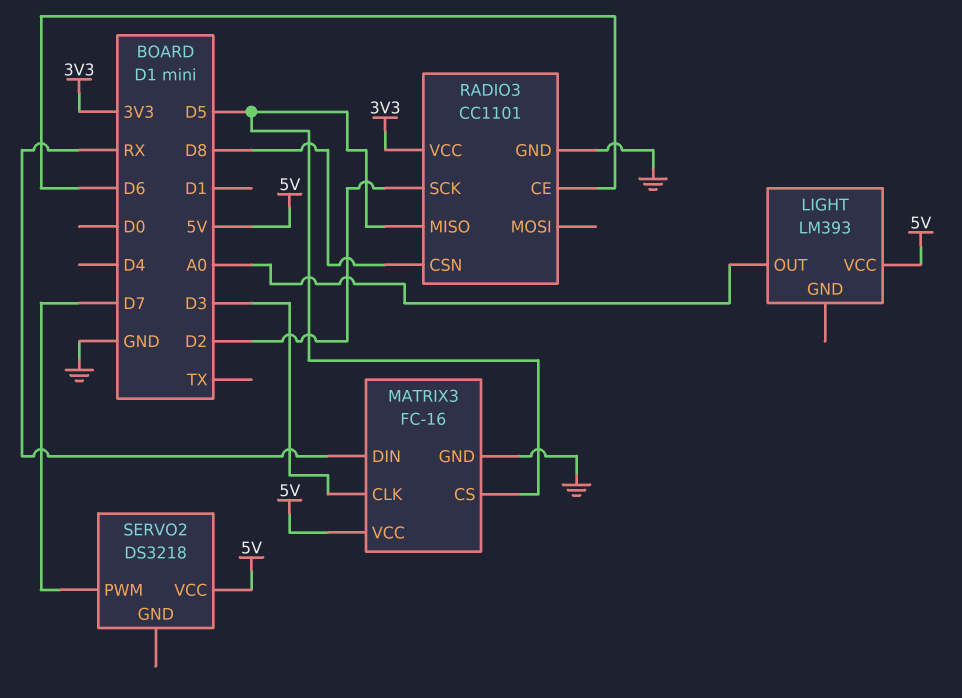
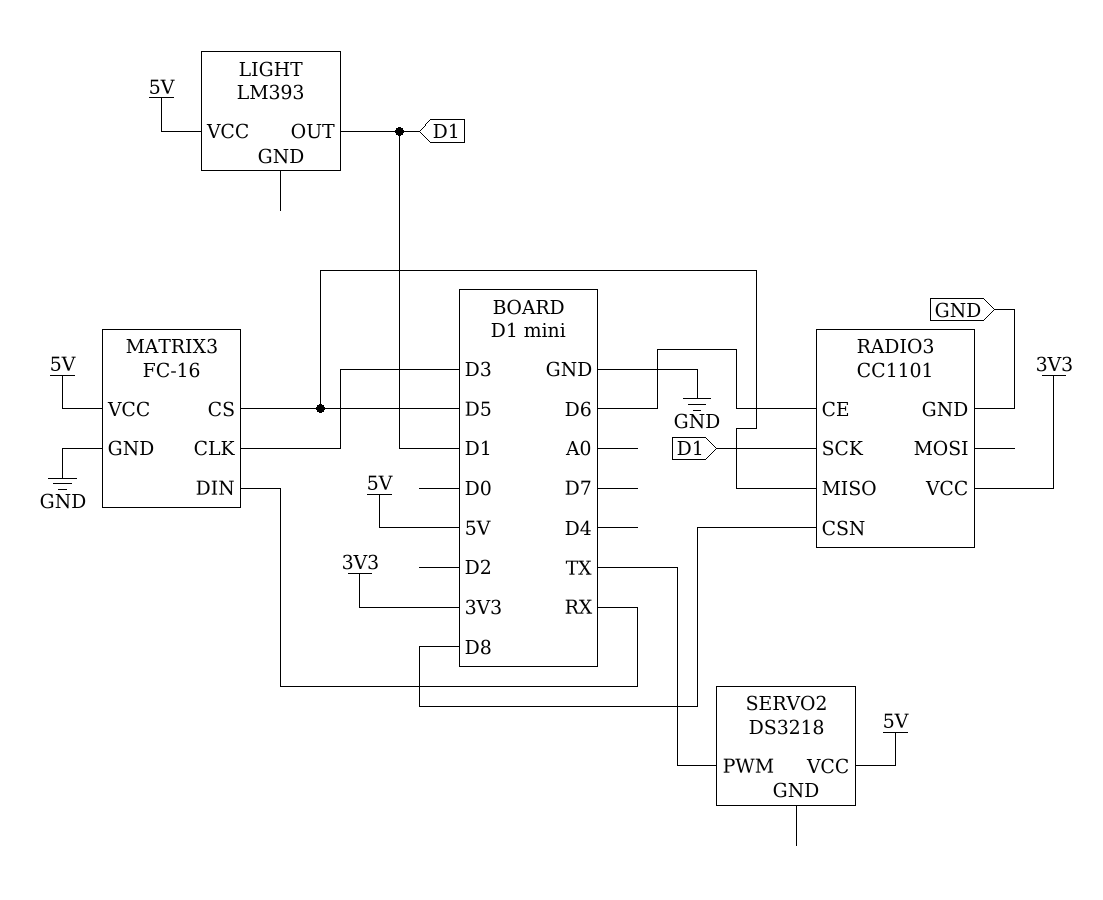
LIGHT pin OUT: A0 -> D1
RADIO3 pin SCK: D2 -> D1
SERVO2 pin PWM: D7 -> TX

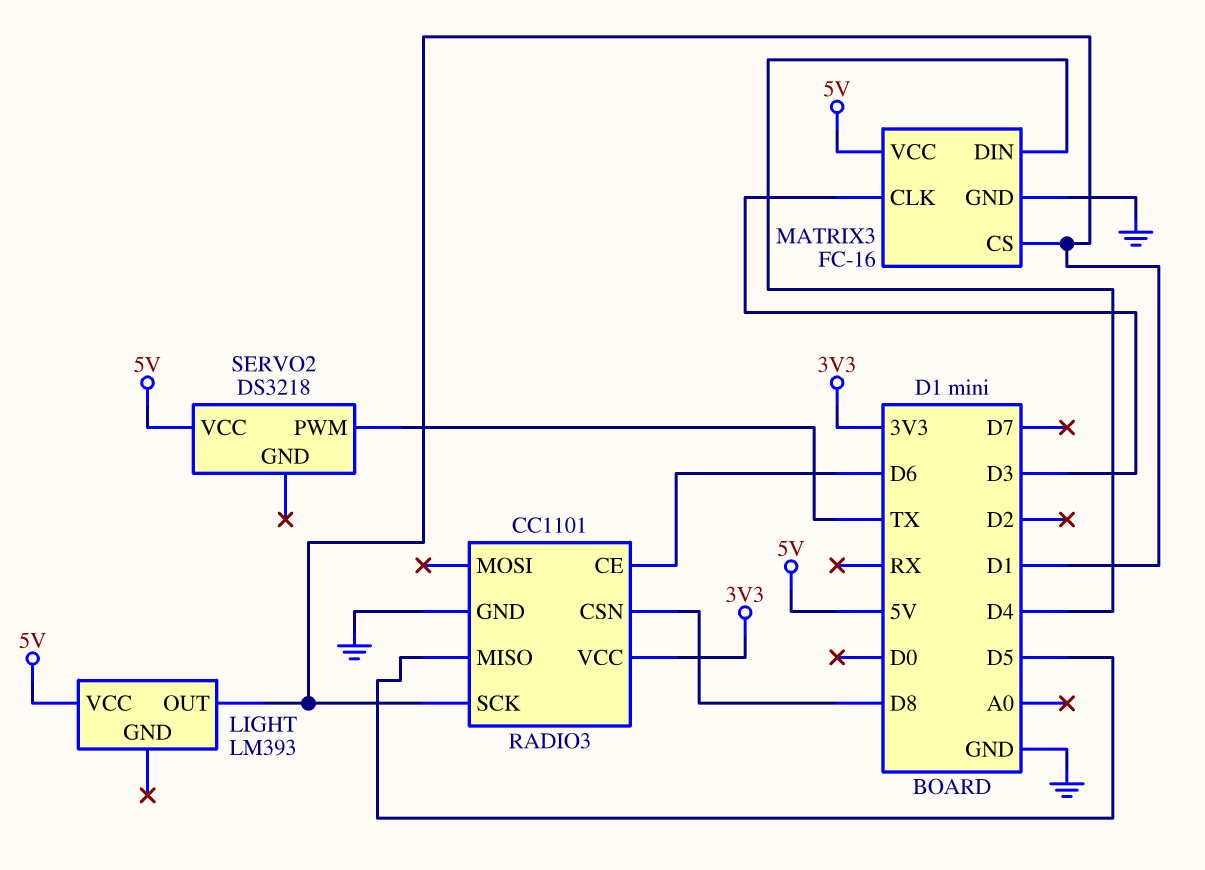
MATRIX3 pin CS: D5 -> D1
MATRIX3 pin DIN: RX -> D4

